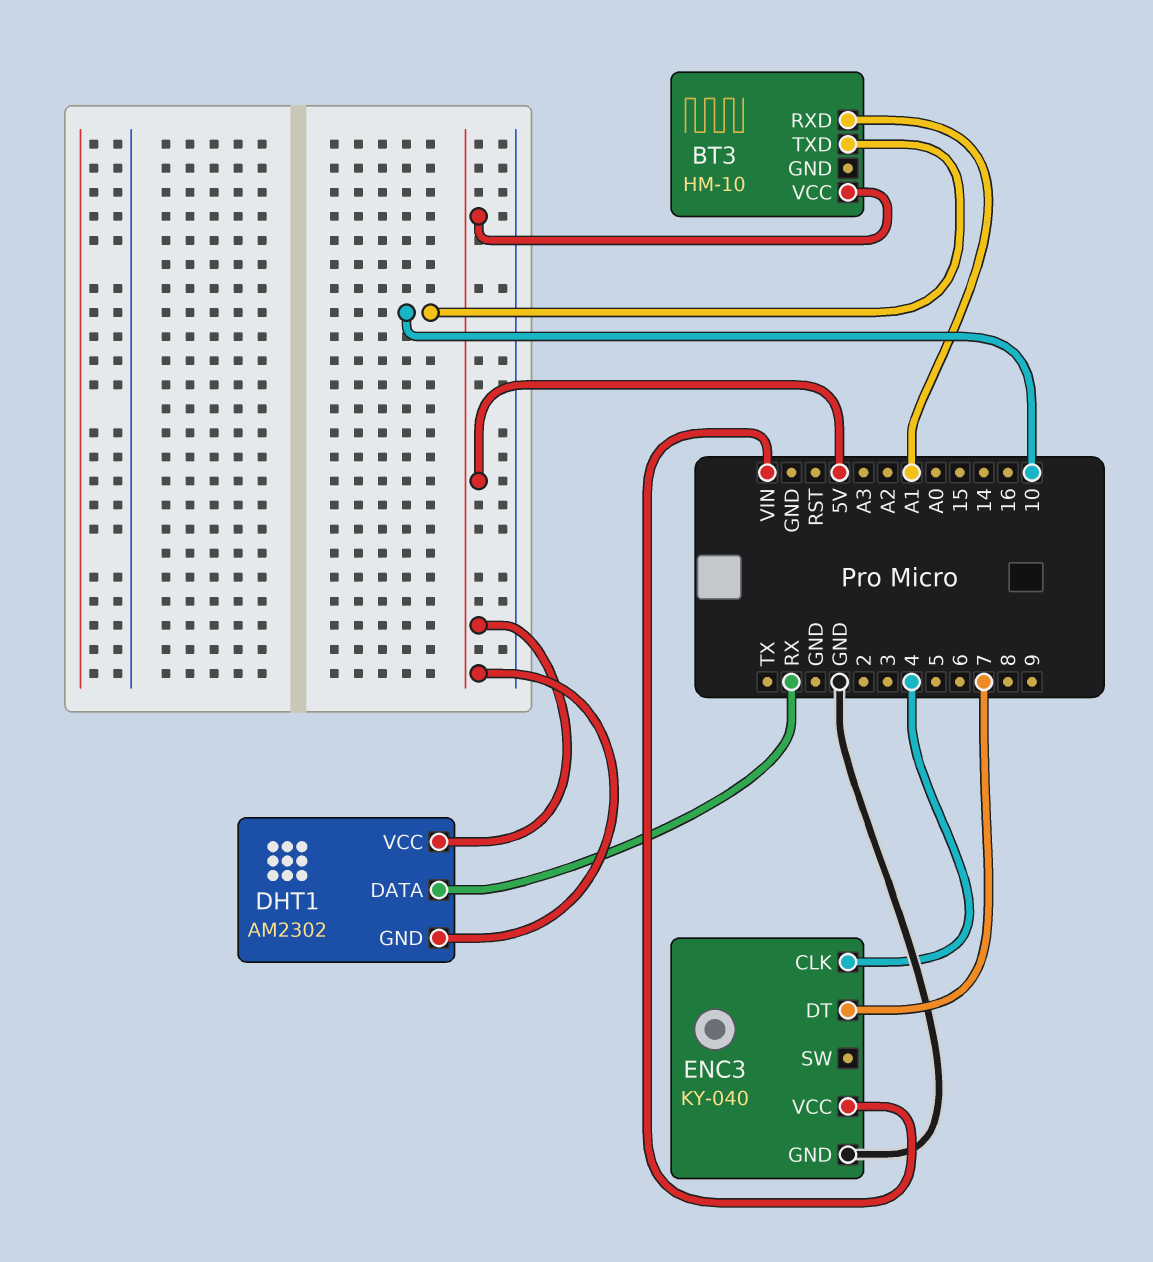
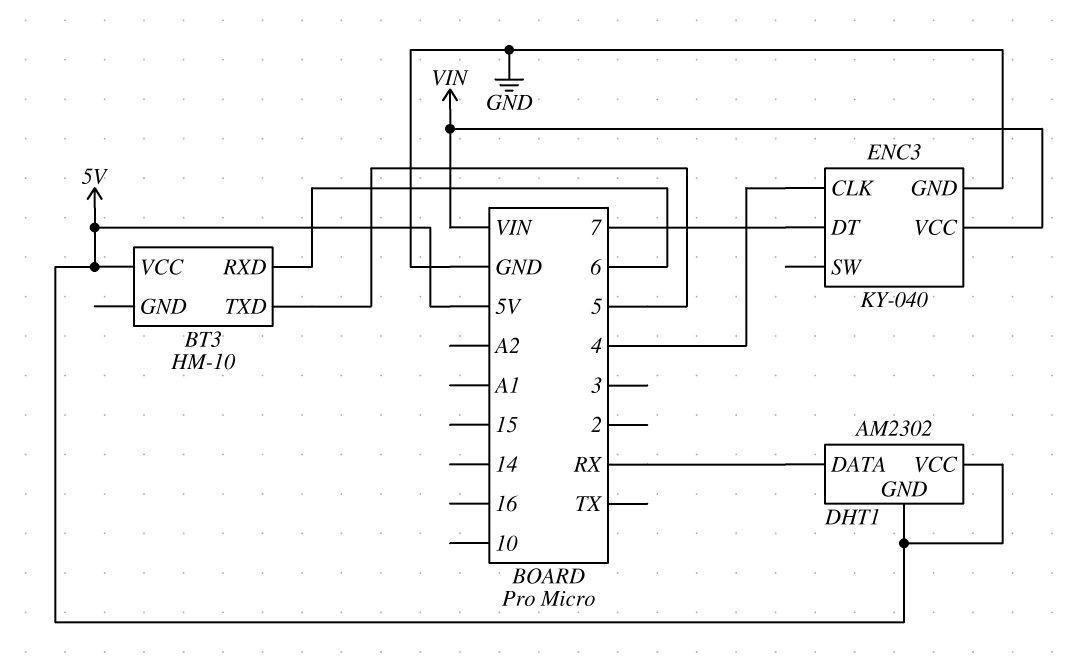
BT3 pin RXD: A1 -> 6
BT3 pin TXD: 10 -> 5

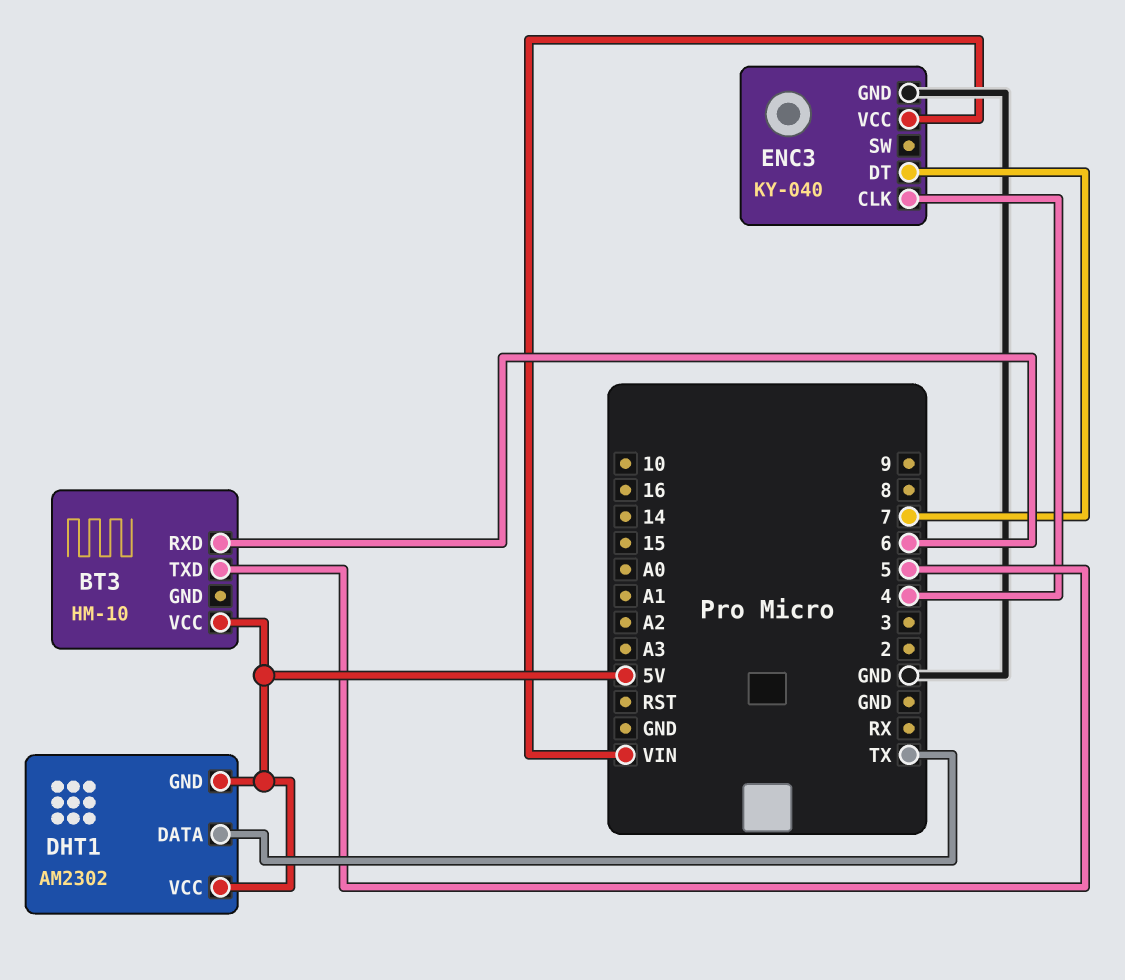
DHT1 pin DATA: RX -> TX

